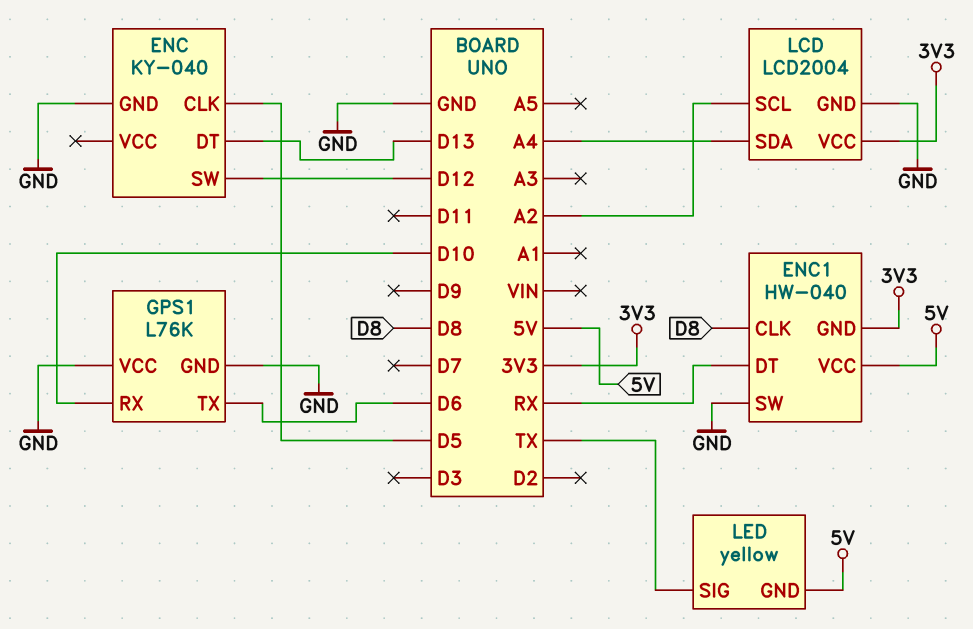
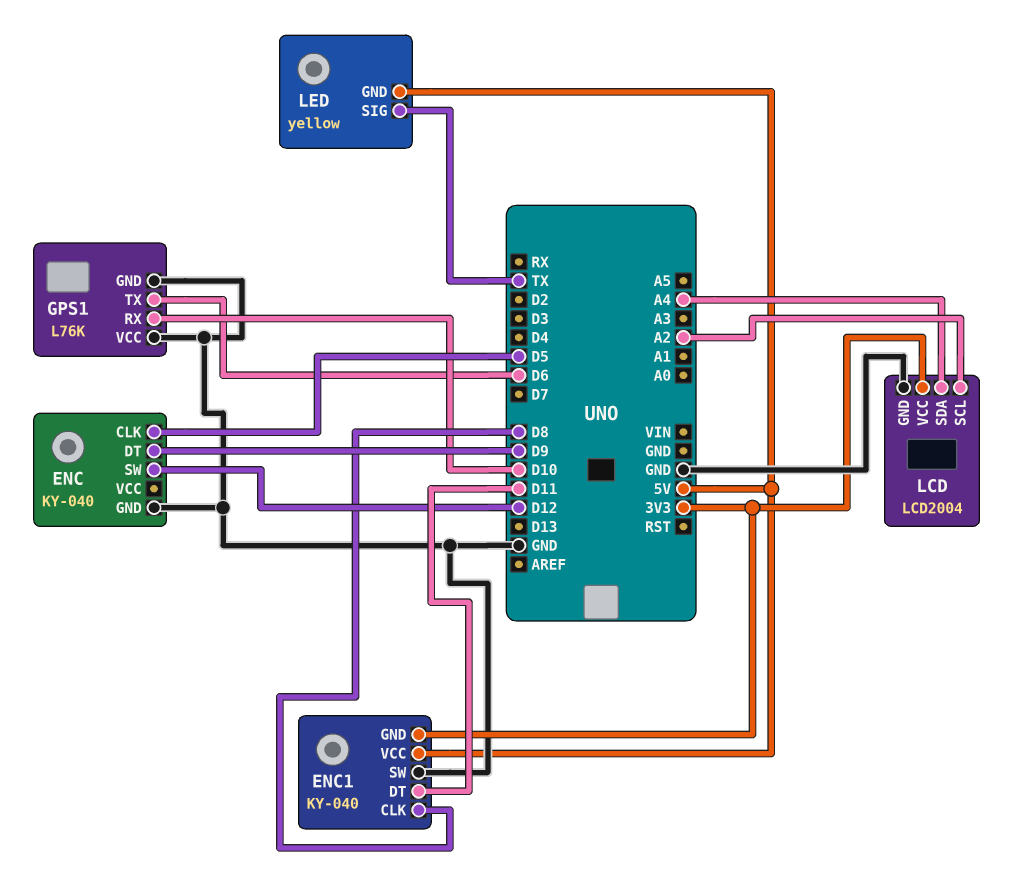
ENC pin DT: D13 -> D9
ENC1: HW-040 -> KY-040
ENC1 pin DT: RX -> D11

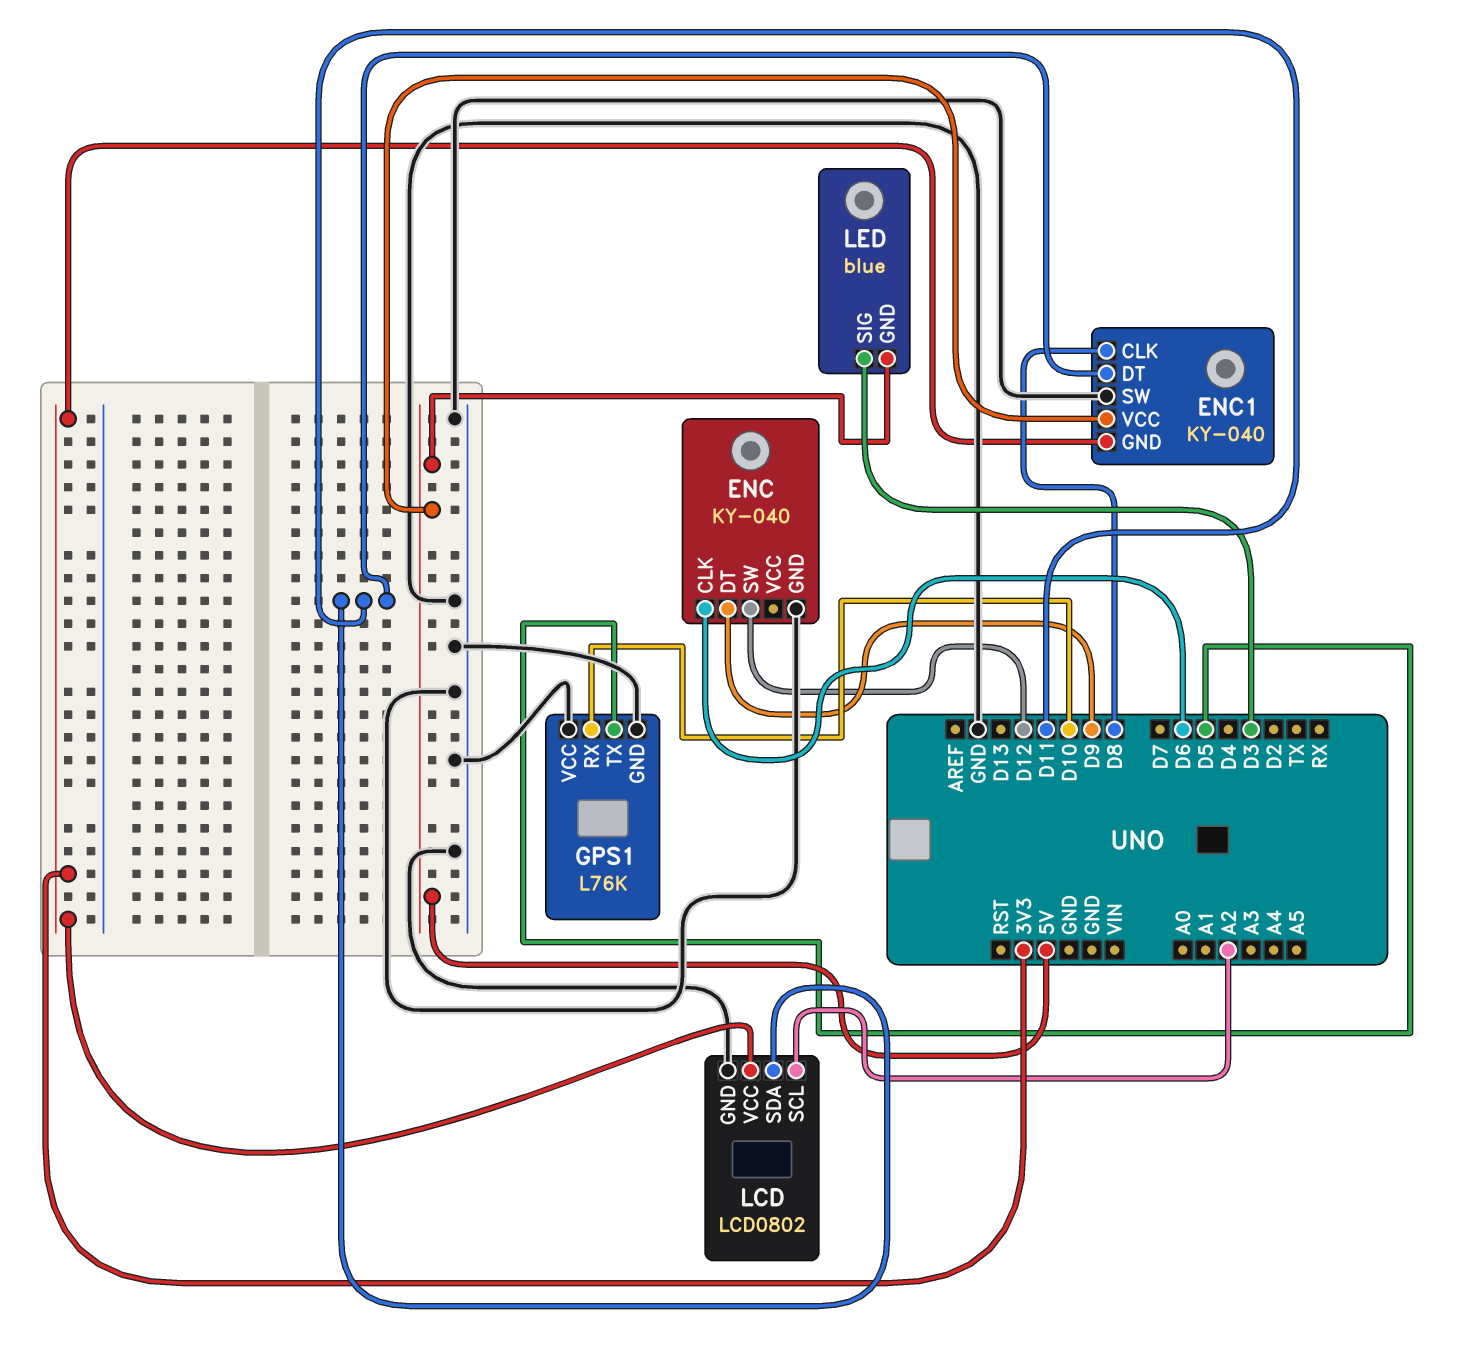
ENC pin CLK: D5 -> D6
GPS1 pin TX: D6 -> D5
LCD: LCD2004 -> LCD0802
LCD pin SDA: A4 -> D11
LED: yellow -> blue
LED pin SIG: TX -> D3

